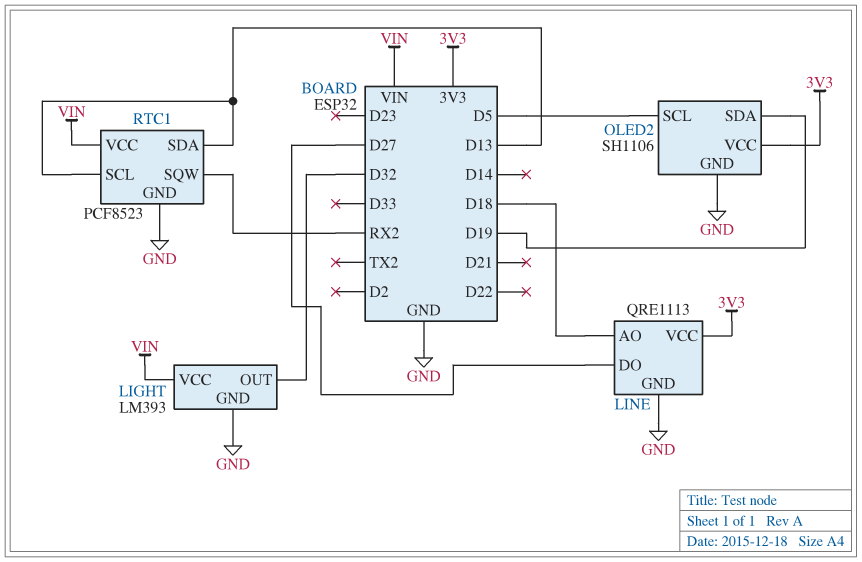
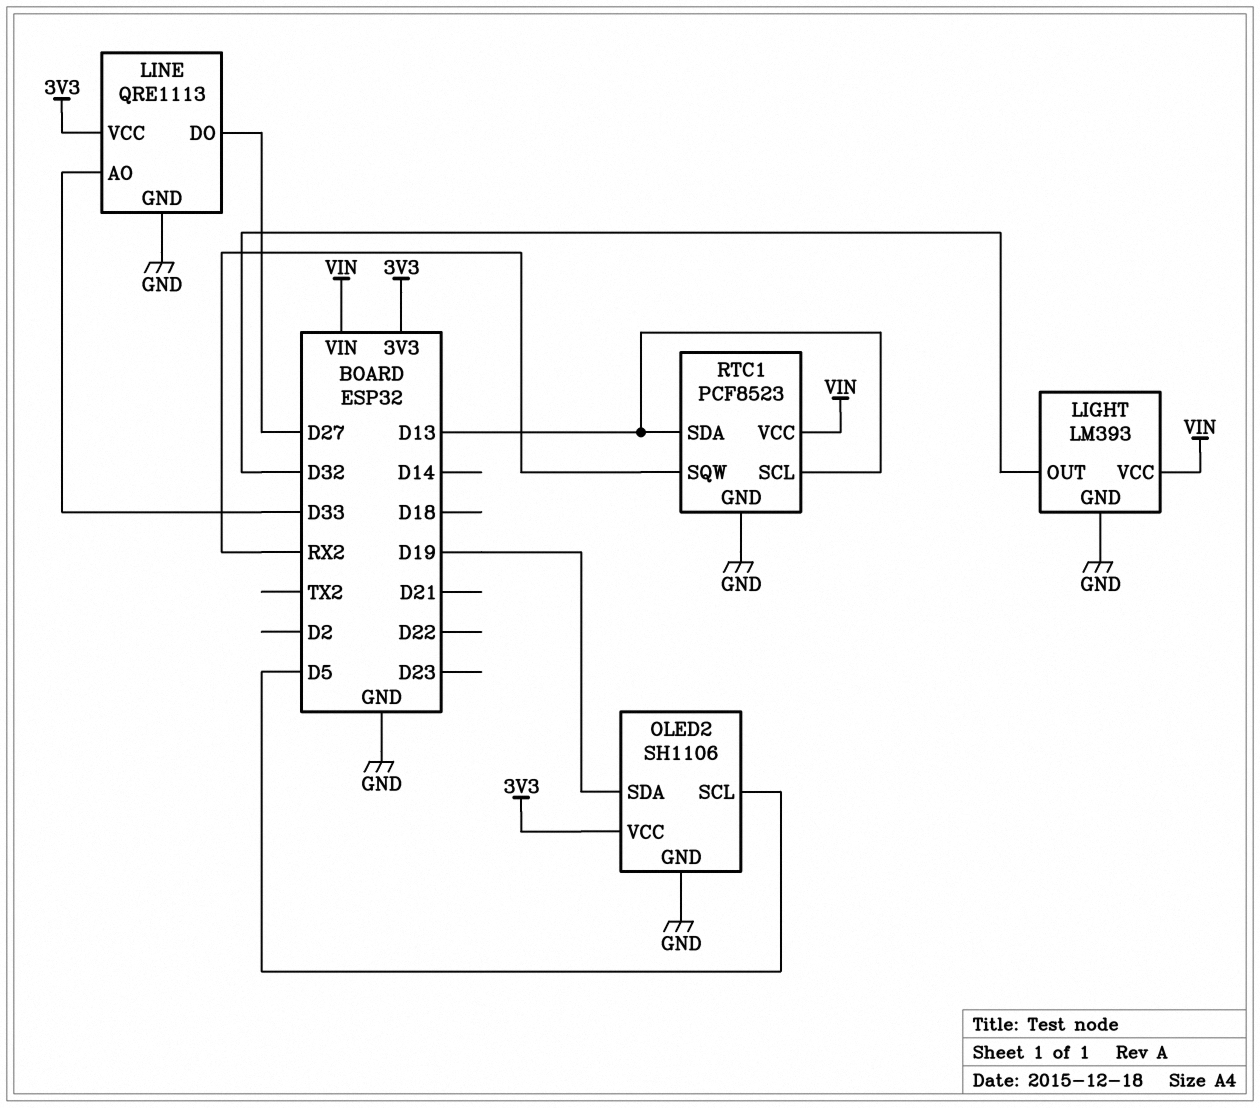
LINE pin AO: D18 -> D33

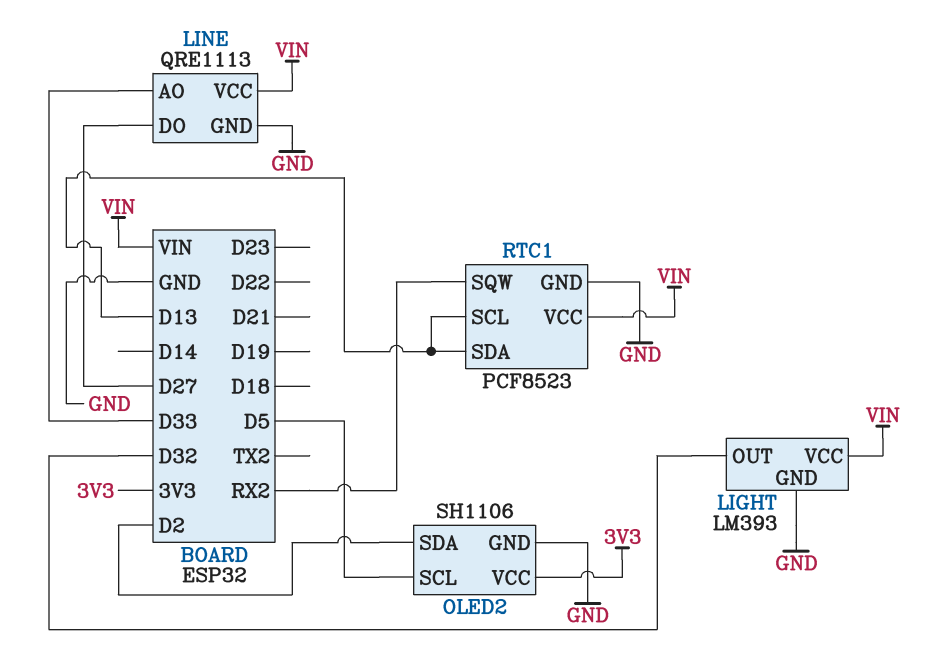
LINE pin VCC: 3V3 -> VIN
OLED2 pin SDA: D19 -> D2

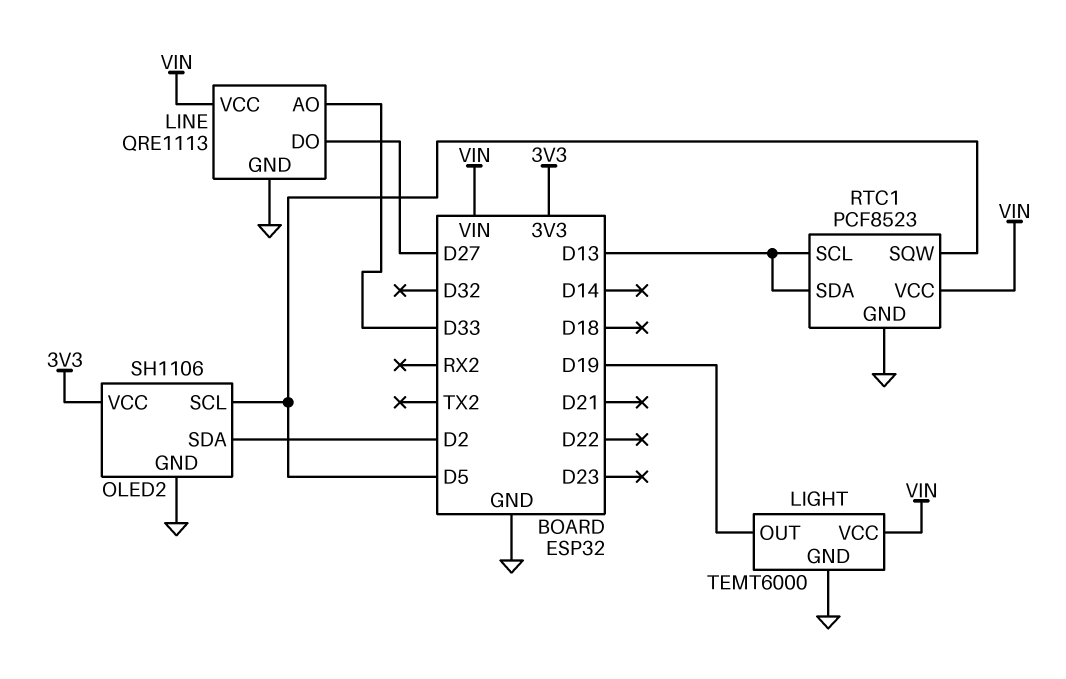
LIGHT: LM393 -> TEMT6000
LIGHT pin OUT: D32 -> D19
RTC1 pin SQW: RX2 -> D5

